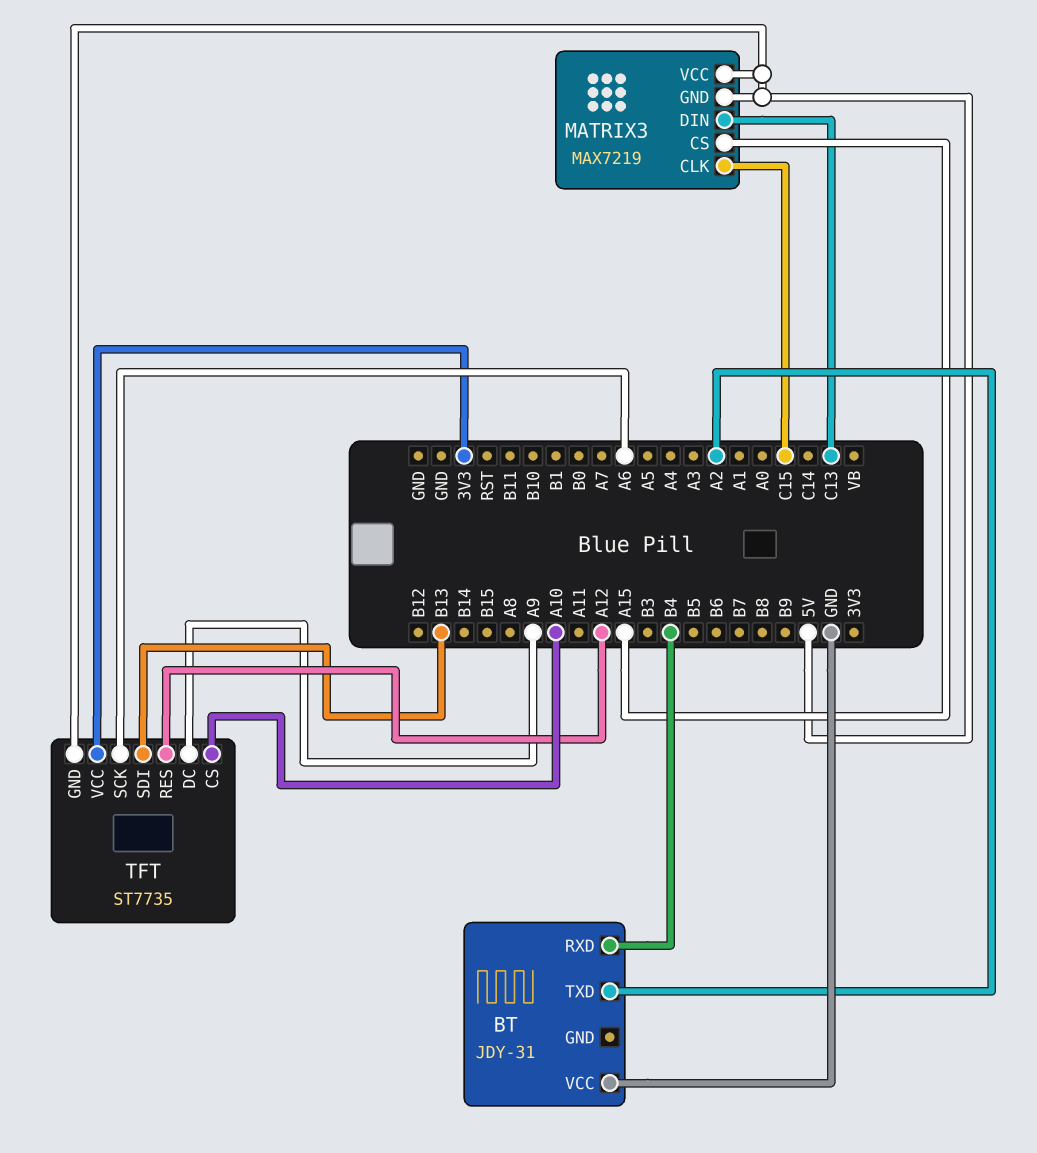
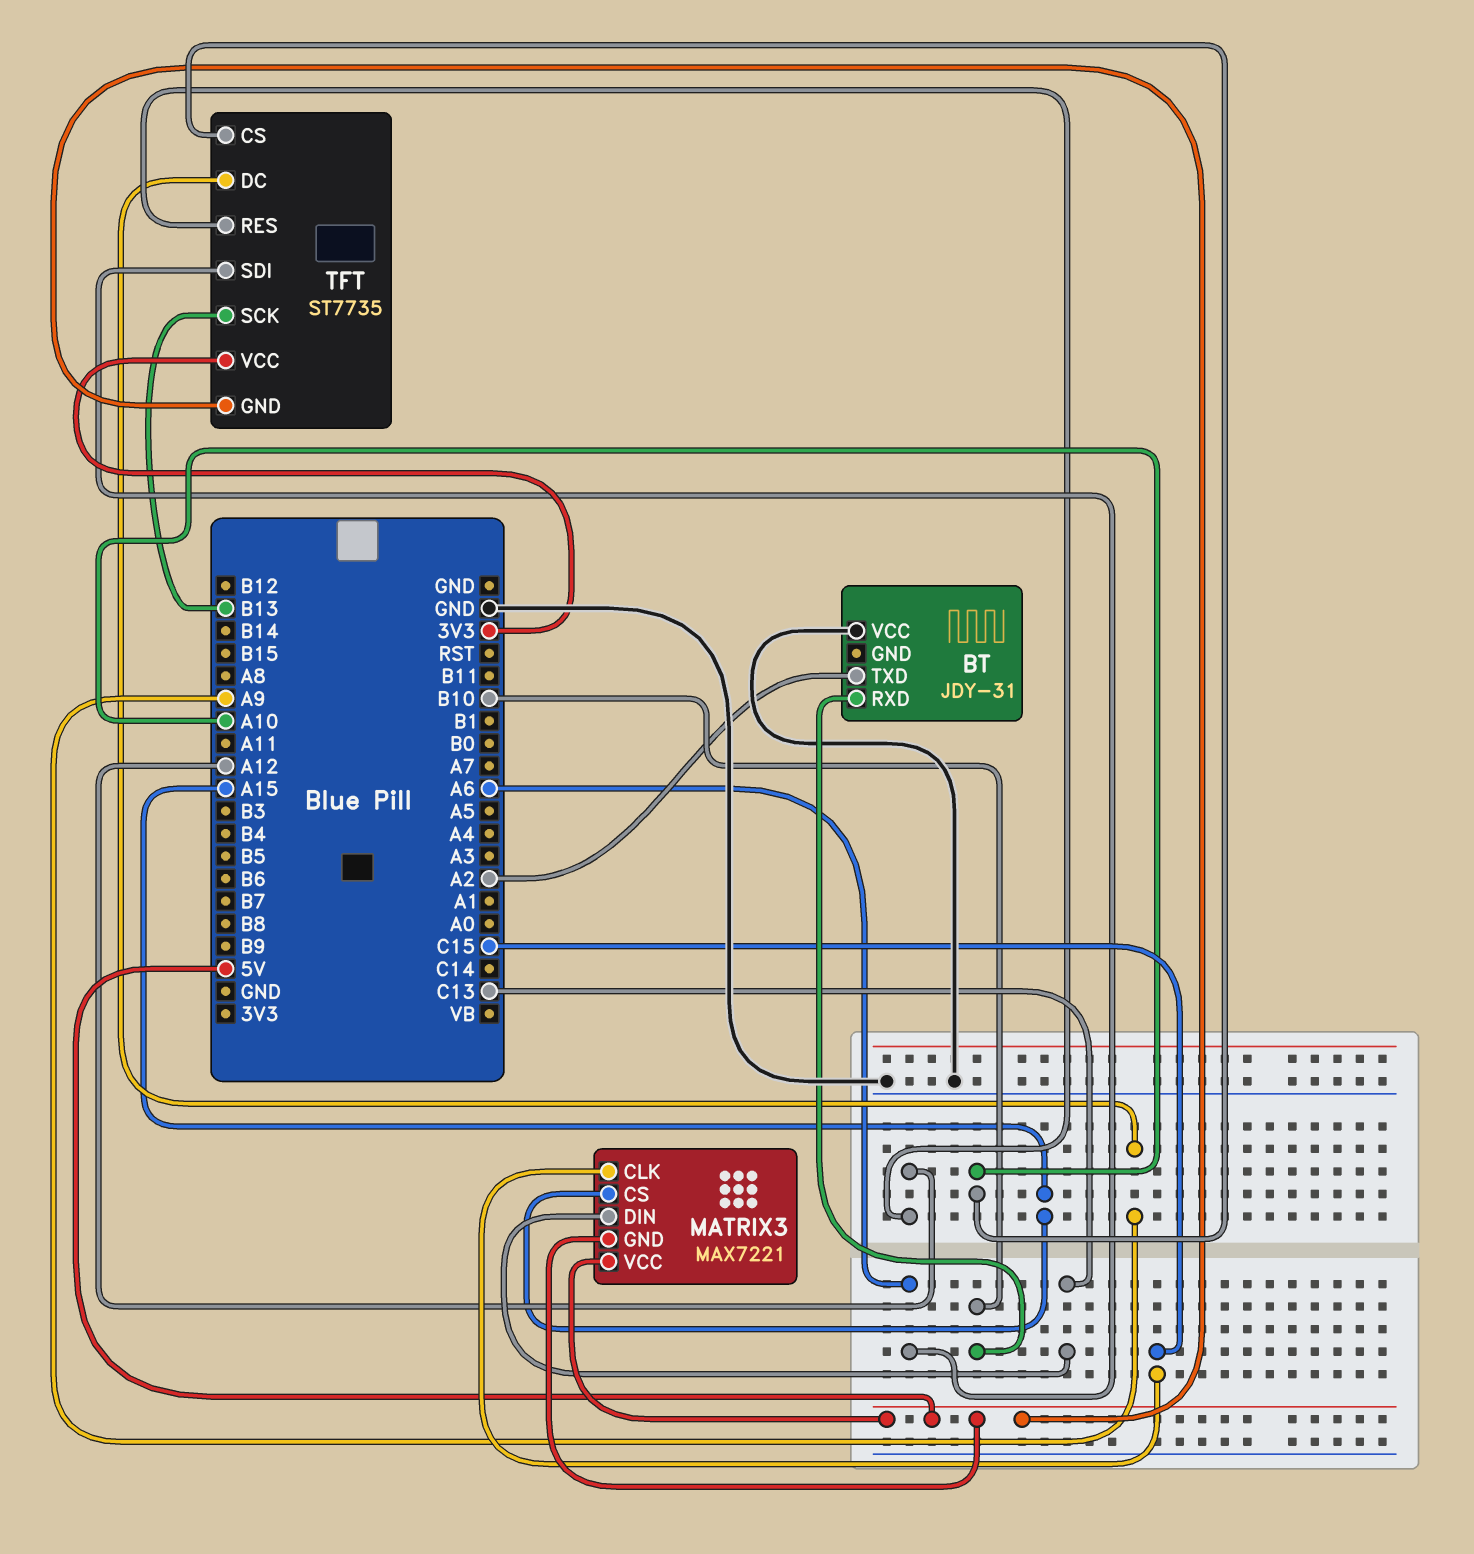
BT pin RXD: B4 -> B10
MATRIX3: MAX7219 -> MAX7221
TFT pin SCK: A6 -> B13
TFT pin SDI: B13 -> A6

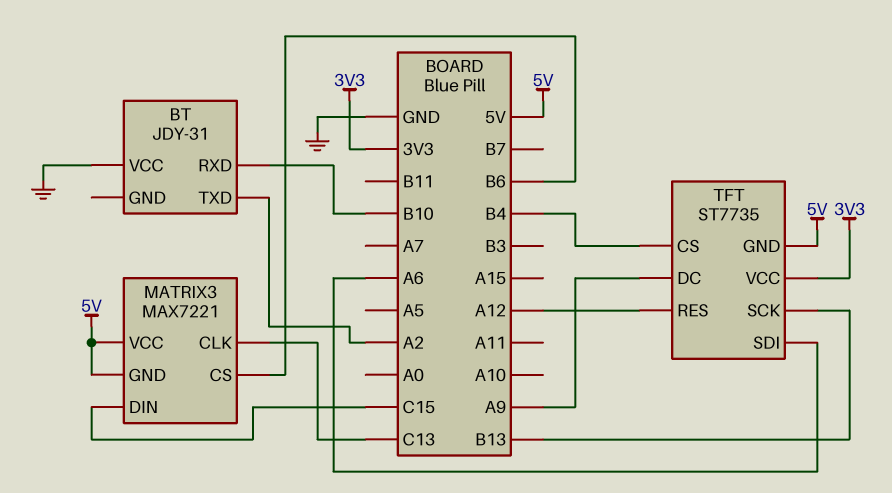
MATRIX3 pin CLK: C15 -> C13
MATRIX3 pin CS: A15 -> B6
MATRIX3 pin DIN: C13 -> C15
TFT pin CS: A10 -> B4

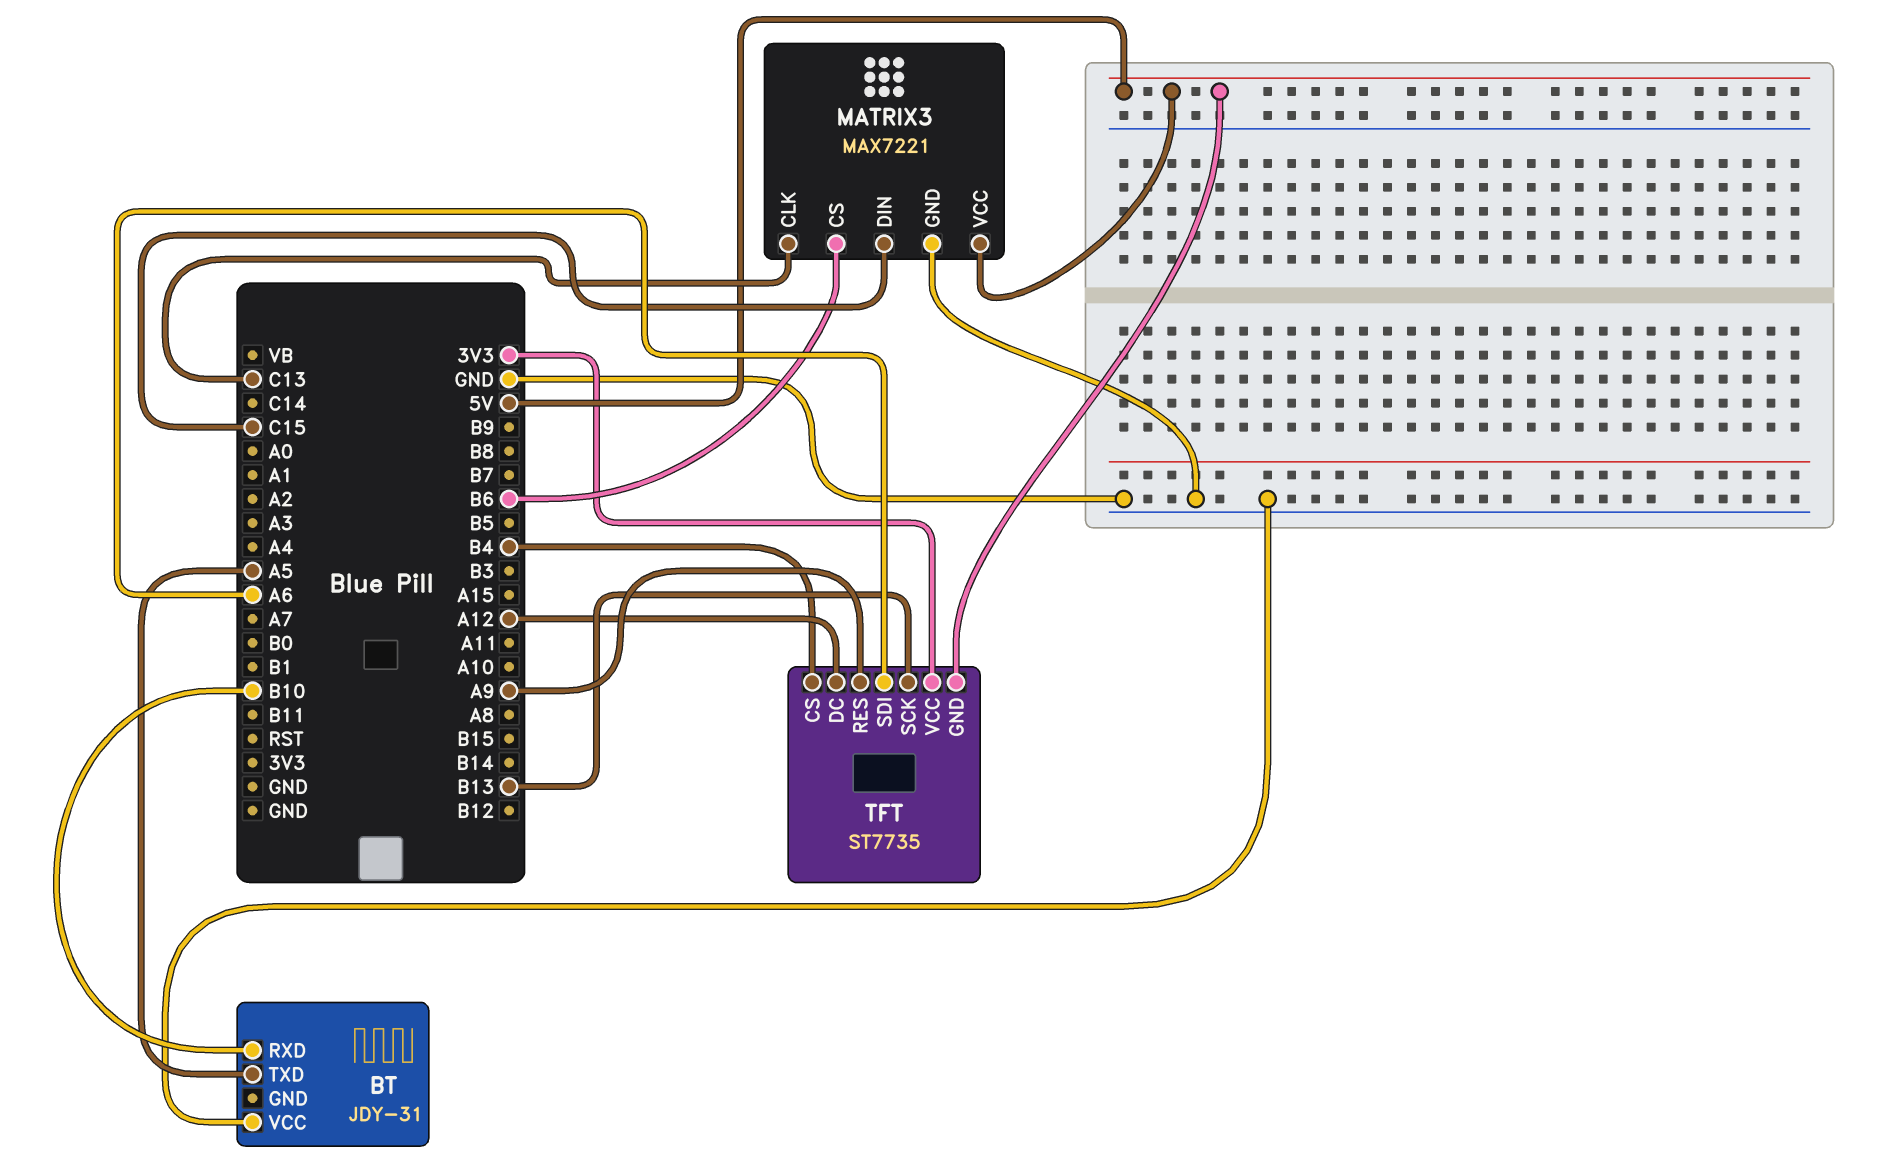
BT pin TXD: A2 -> A5
MATRIX3 pin GND: 5V -> GND
TFT pin DC: A9 -> A12
TFT pin RES: A12 -> A9

